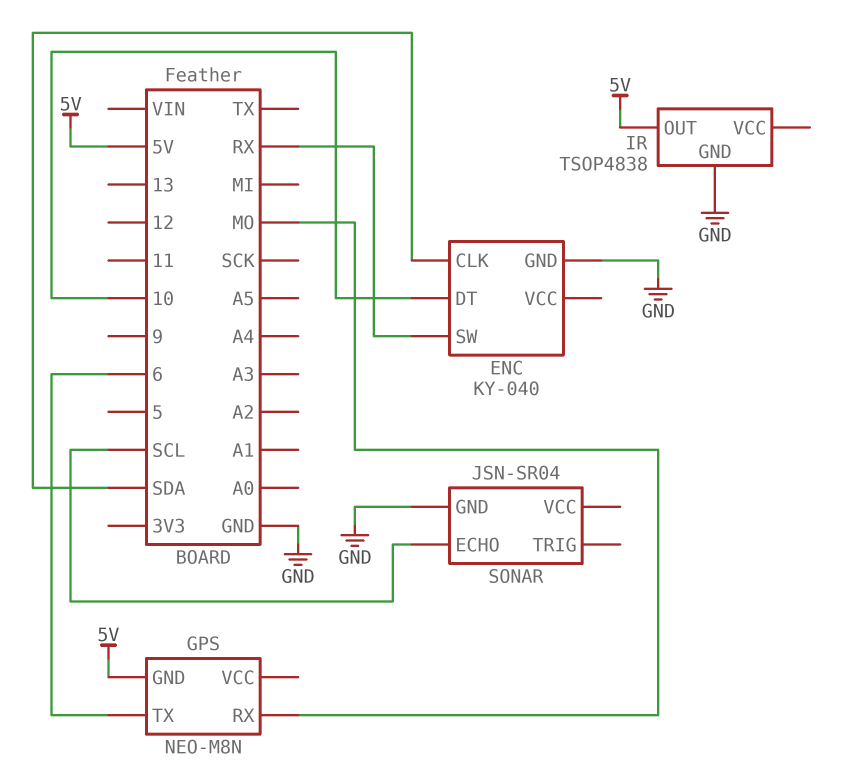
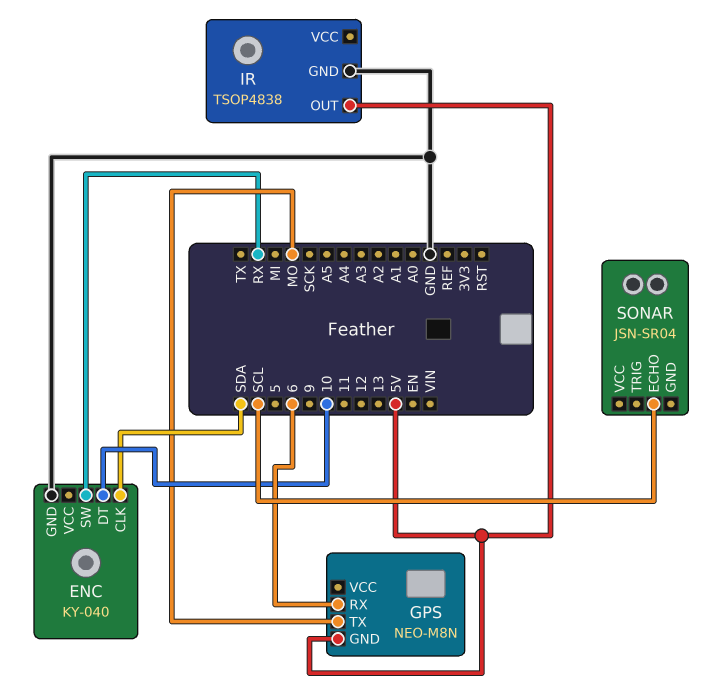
GPS pin RX: MO -> 6
GPS pin TX: 6 -> MO
SONAR pin GND: GND -> none

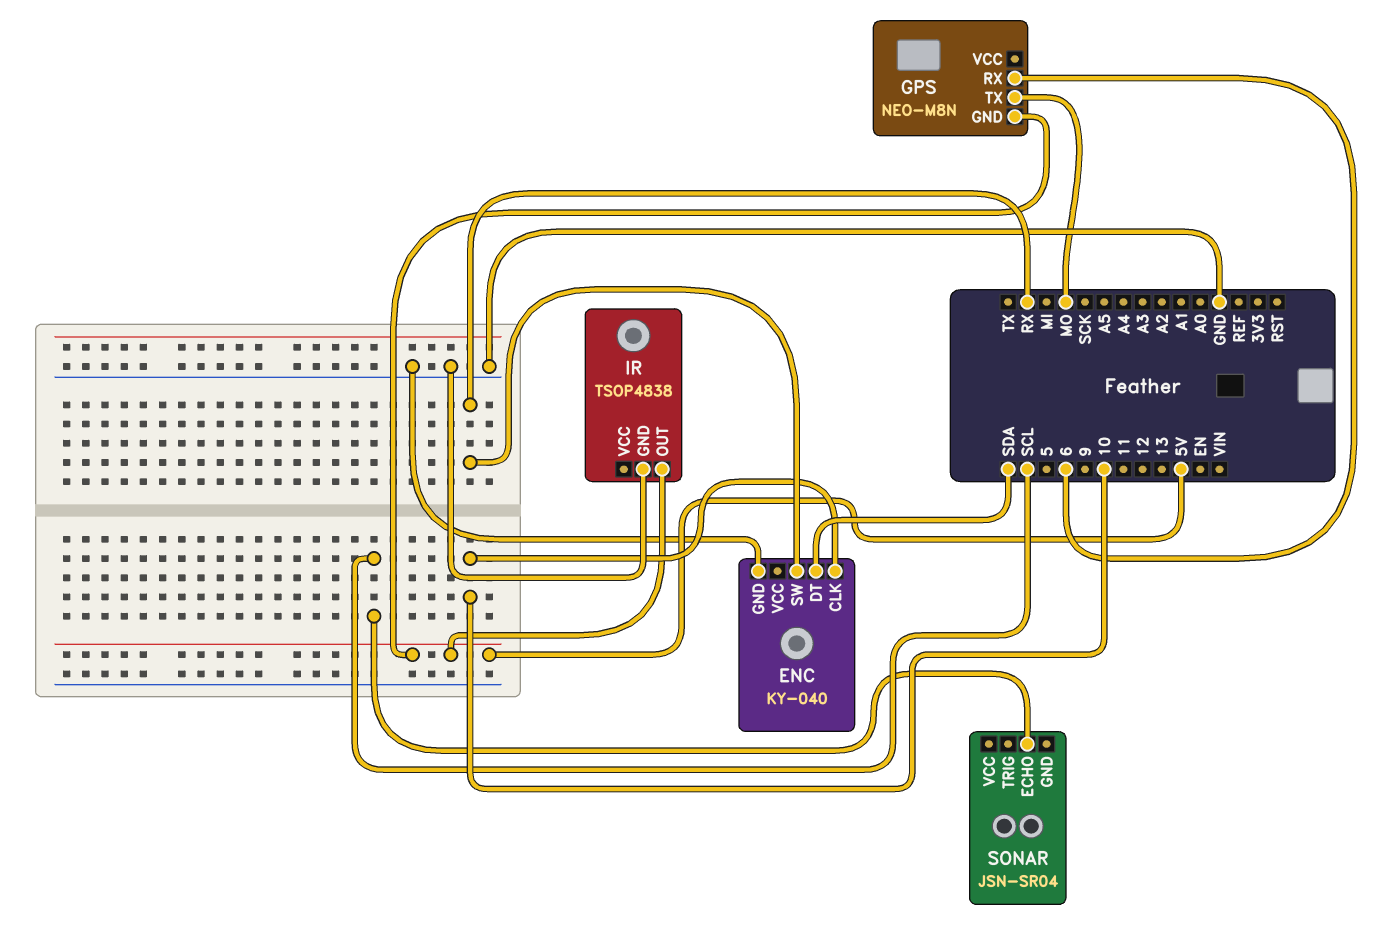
ENC pin CLK: SDA -> 10
ENC pin DT: 10 -> SDA

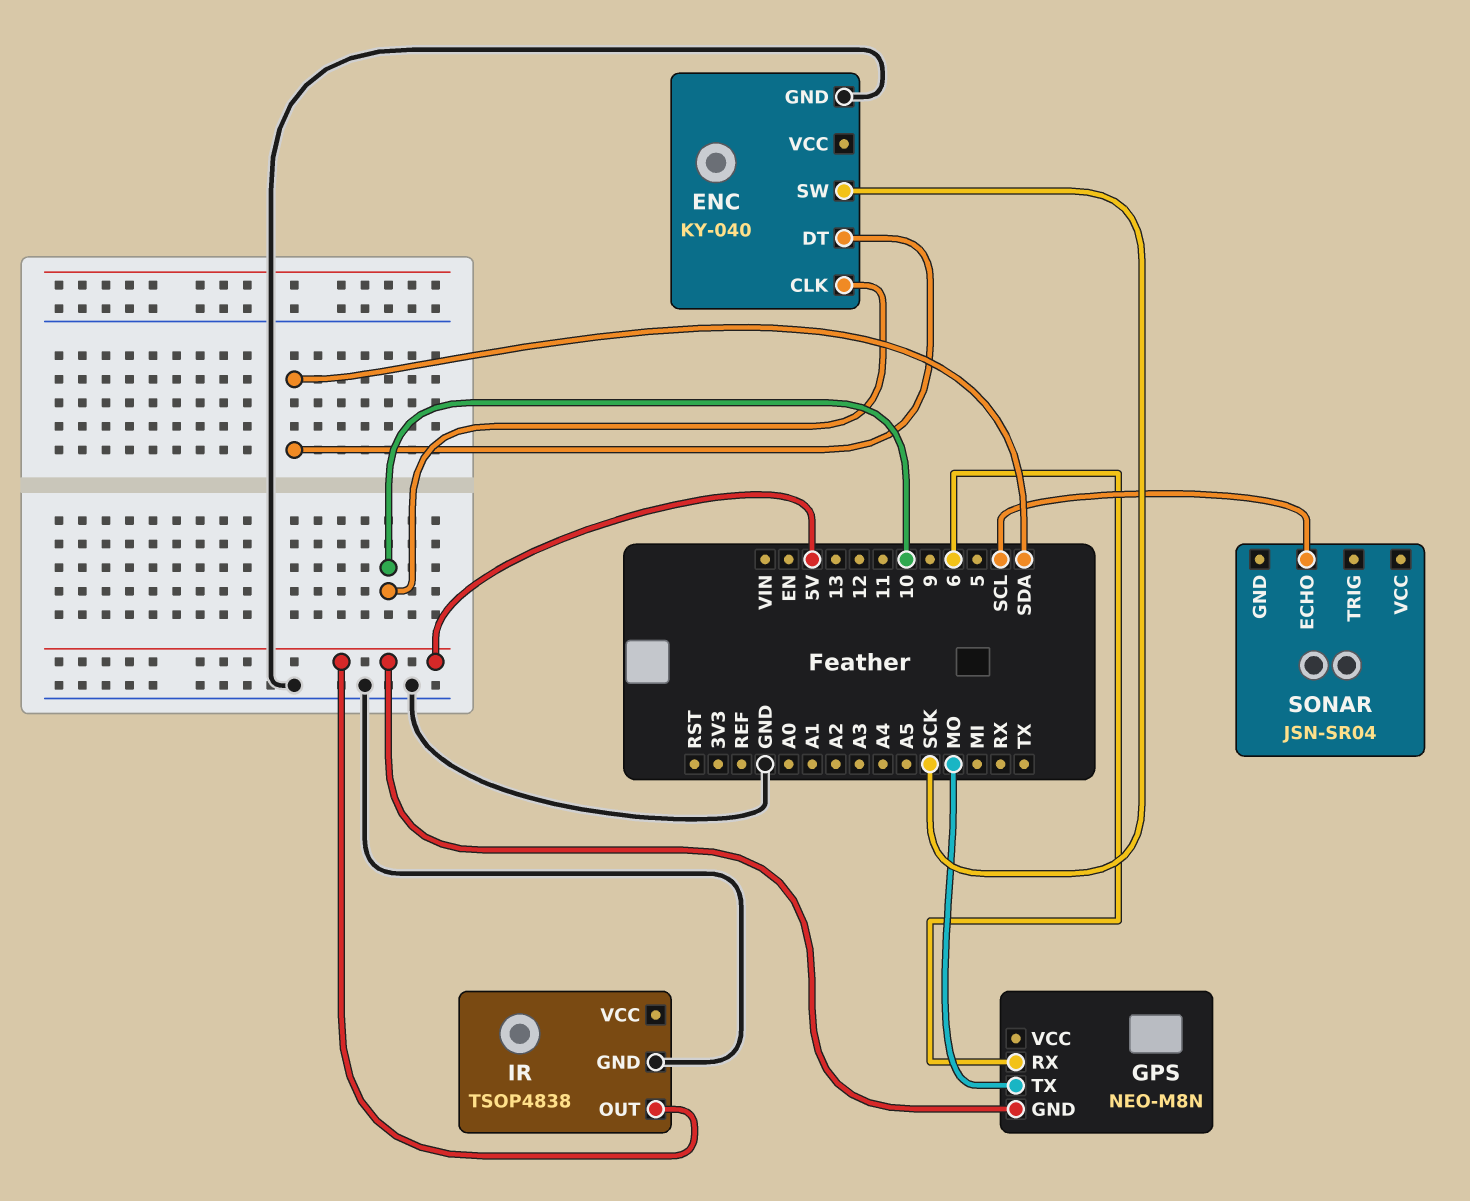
ENC pin SW: RX -> SCK

